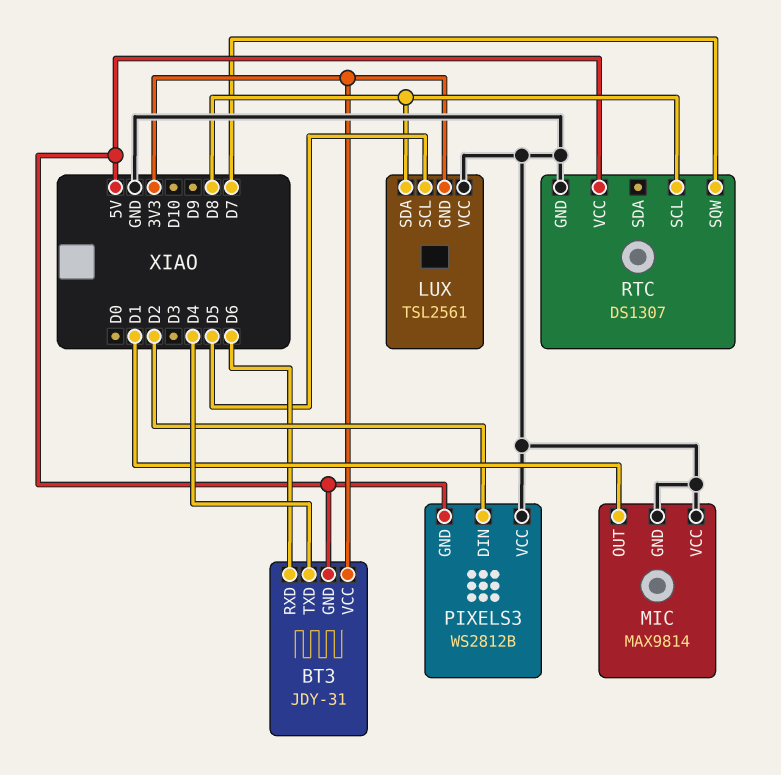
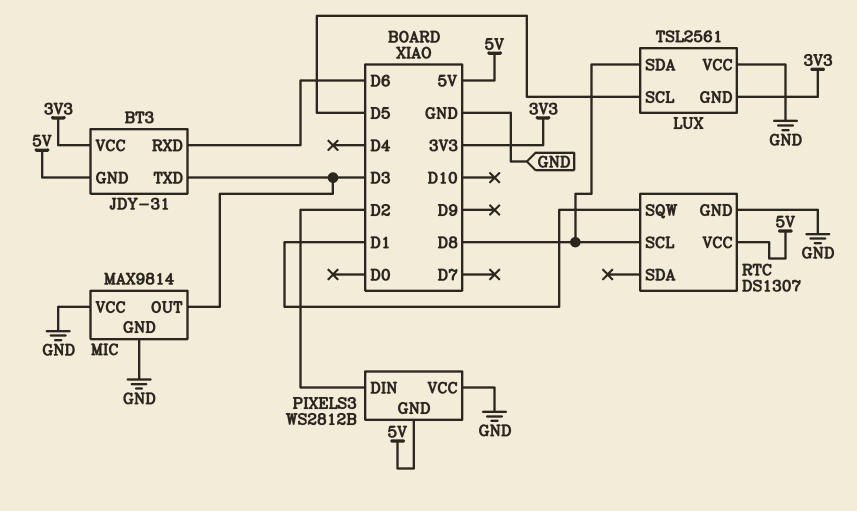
BT3 pin TXD: D4 -> D3
MIC pin OUT: D1 -> D3
RTC pin SQW: D7 -> D1

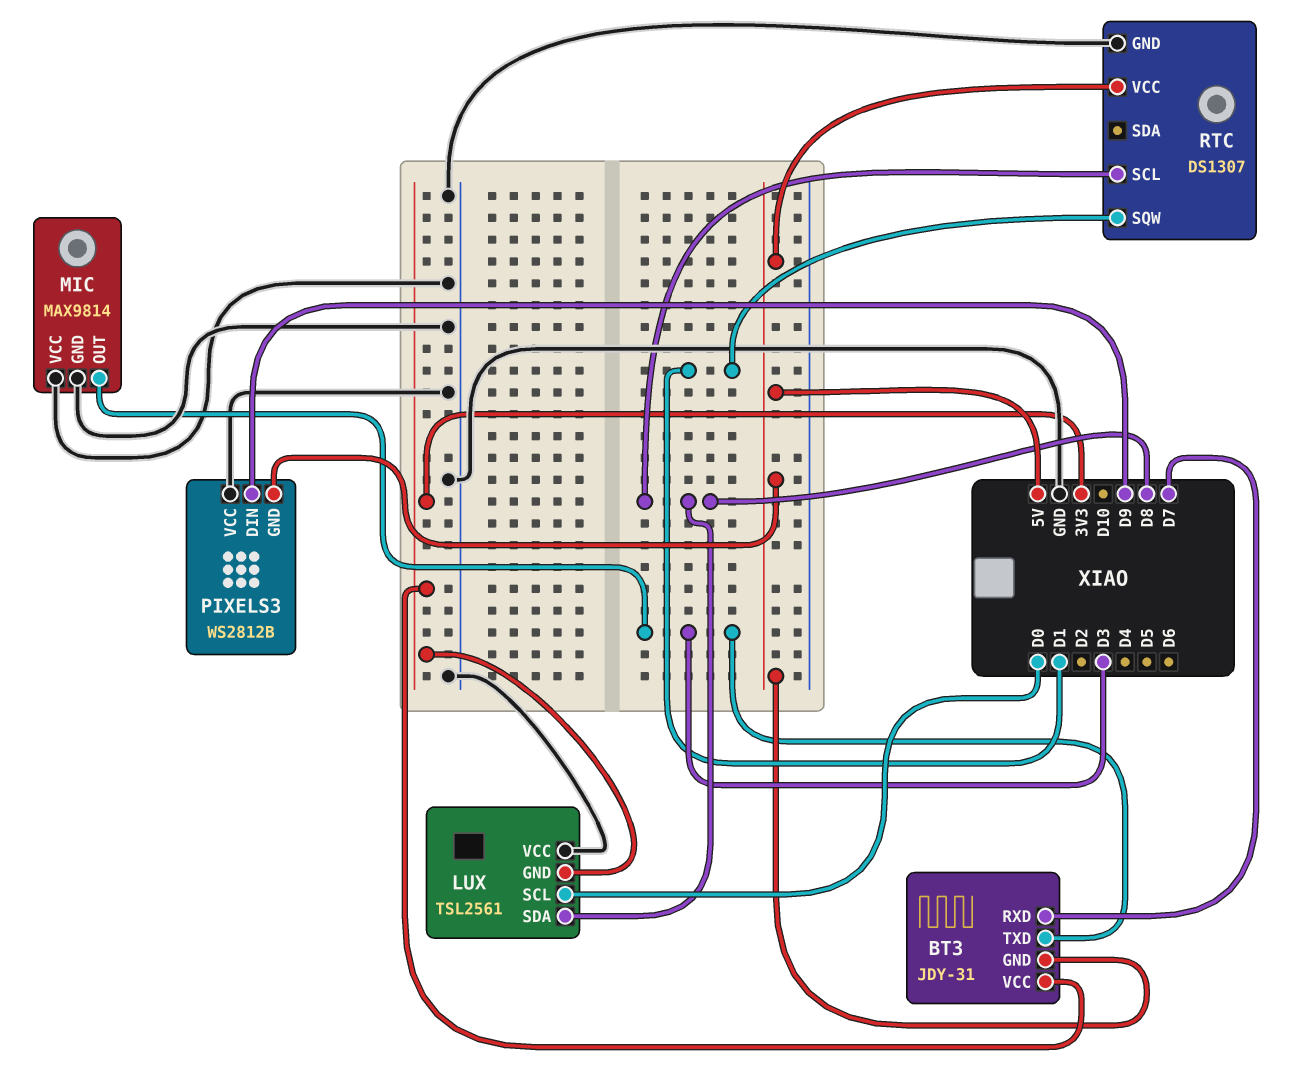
BT3 pin RXD: D6 -> D7
LUX pin SCL: D5 -> D0
PIXELS3 pin DIN: D2 -> D9

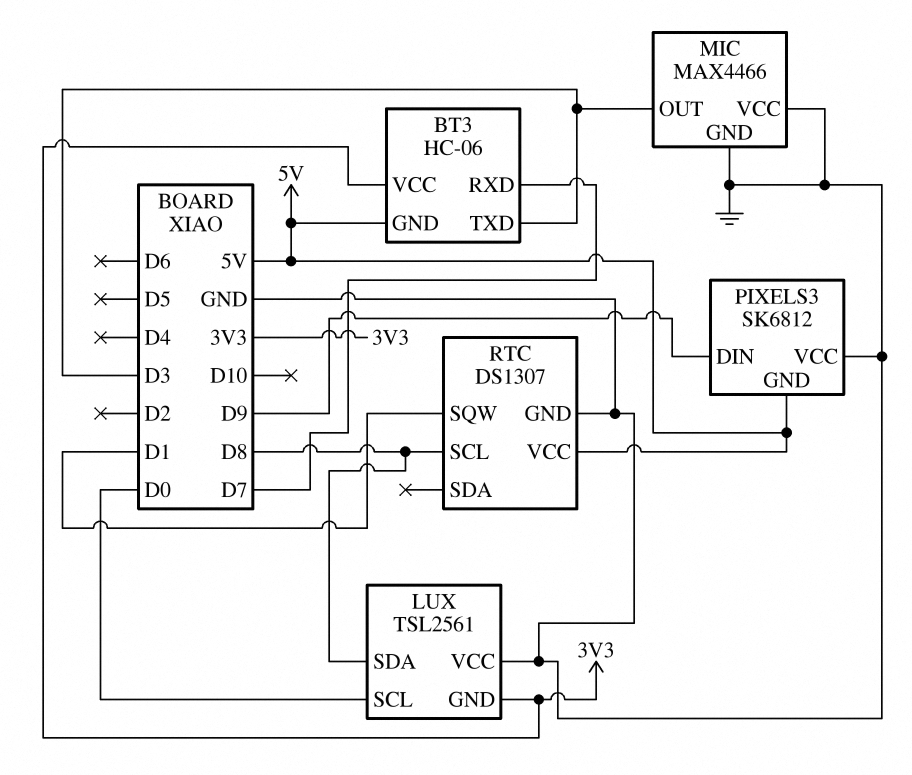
BT3: JDY-31 -> HC-06
MIC: MAX9814 -> MAX4466
PIXELS3: WS2812B -> SK6812

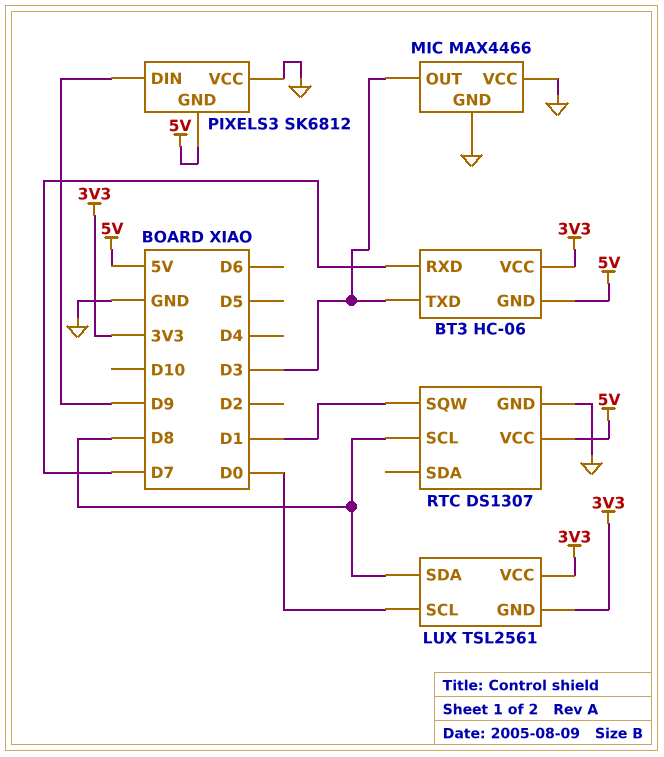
LUX pin VCC: GND -> 3V3

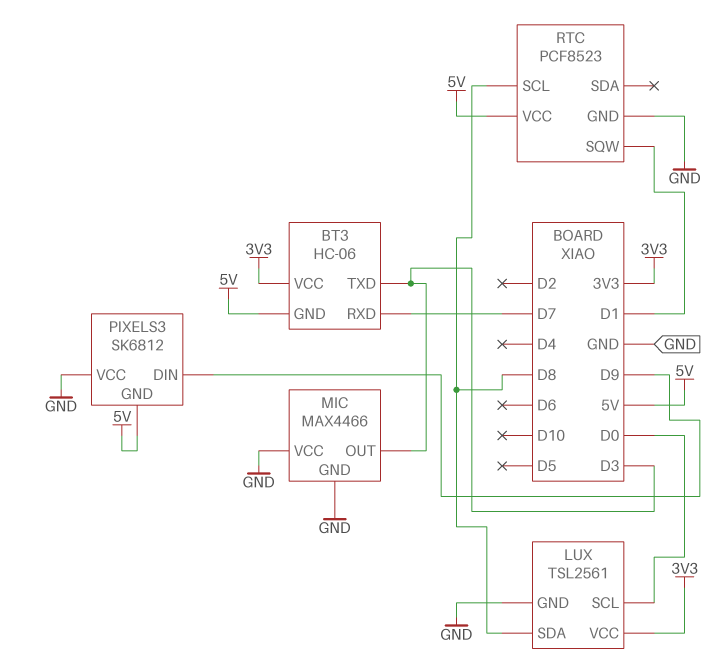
LUX pin GND: 3V3 -> GND
RTC: DS1307 -> PCF8523

